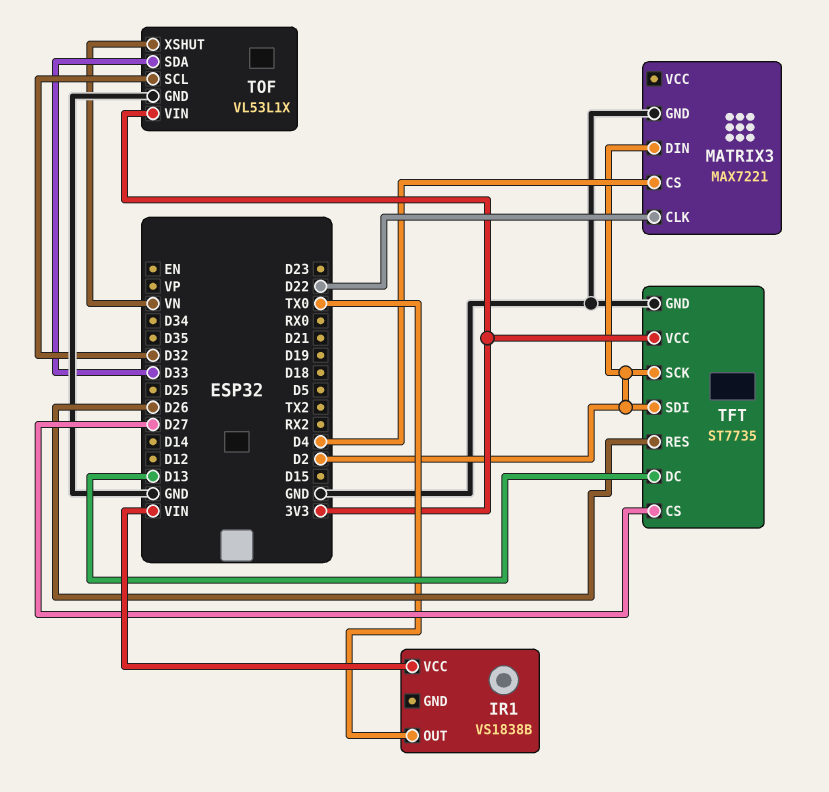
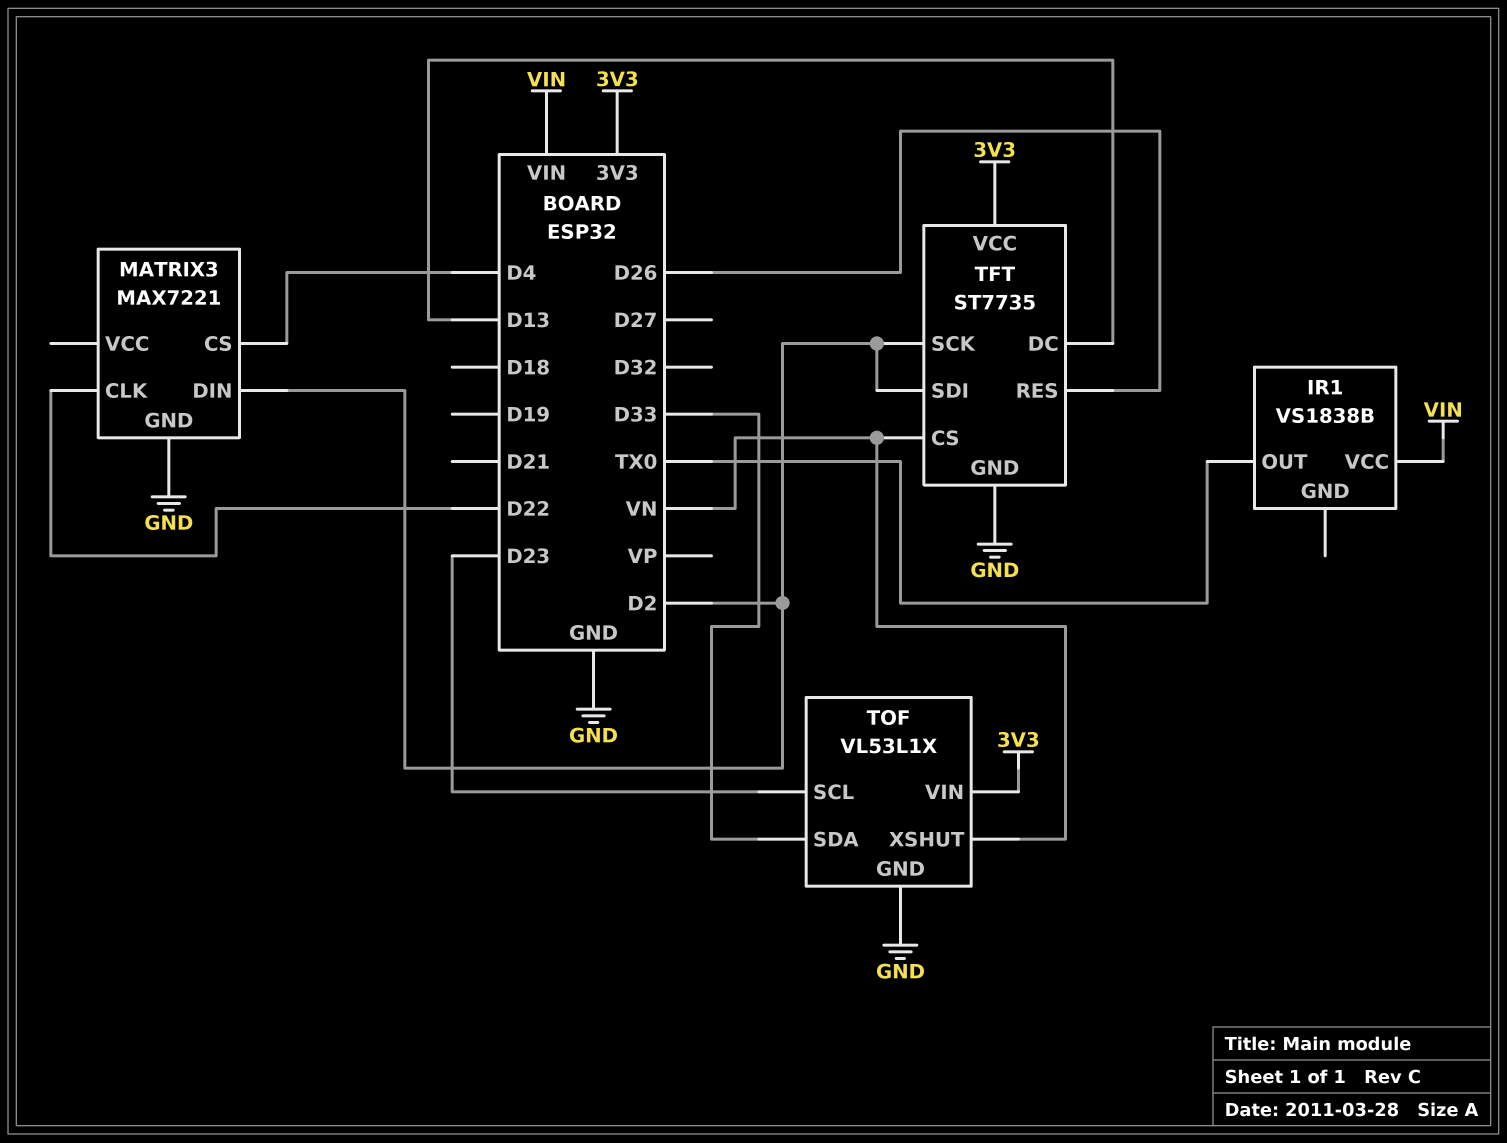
TFT pin CS: D27 -> VN
TOF pin SCL: D32 -> D23

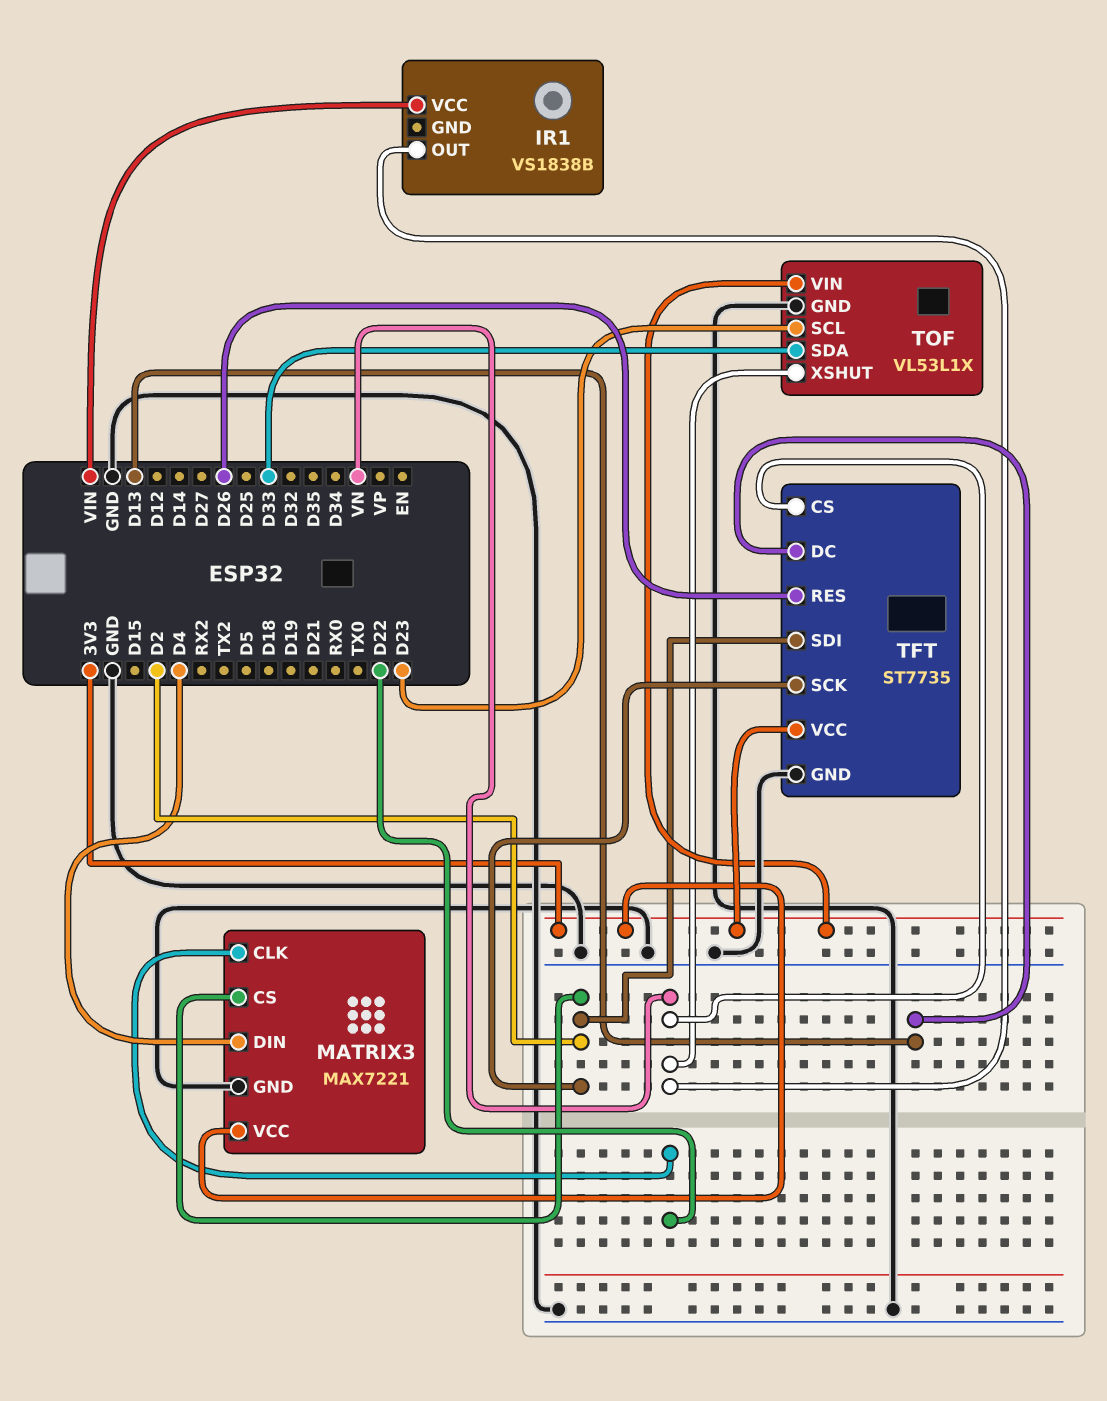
IR1 pin OUT: TX0 -> VN
MATRIX3 pin CS: D4 -> D2
MATRIX3 pin DIN: D2 -> D4
MATRIX3 pin VCC: none -> 3V3

